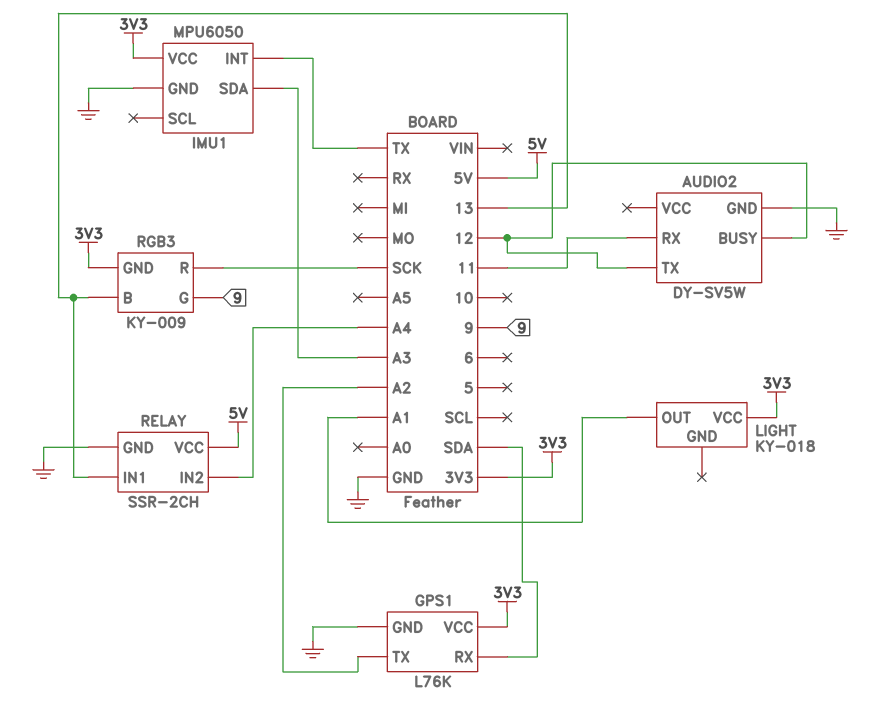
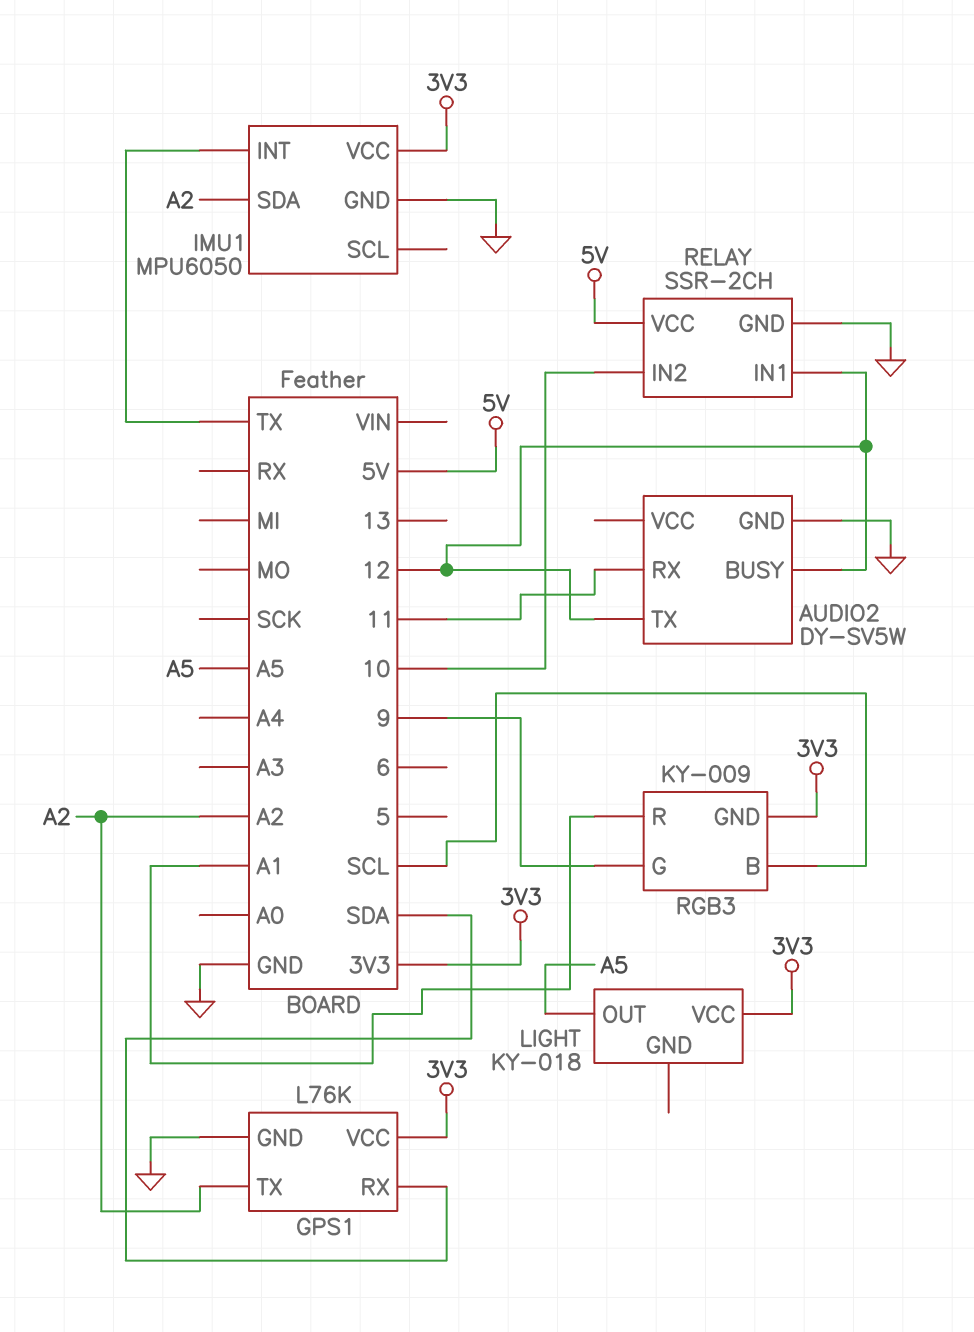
IMU1 pin SDA: A3 -> A2
LIGHT pin OUT: A1 -> A5
RELAY pin IN1: 13 -> 12
RELAY pin IN2: A4 -> 10
RGB3 pin B: 13 -> SCL
RGB3 pin R: SCK -> A1

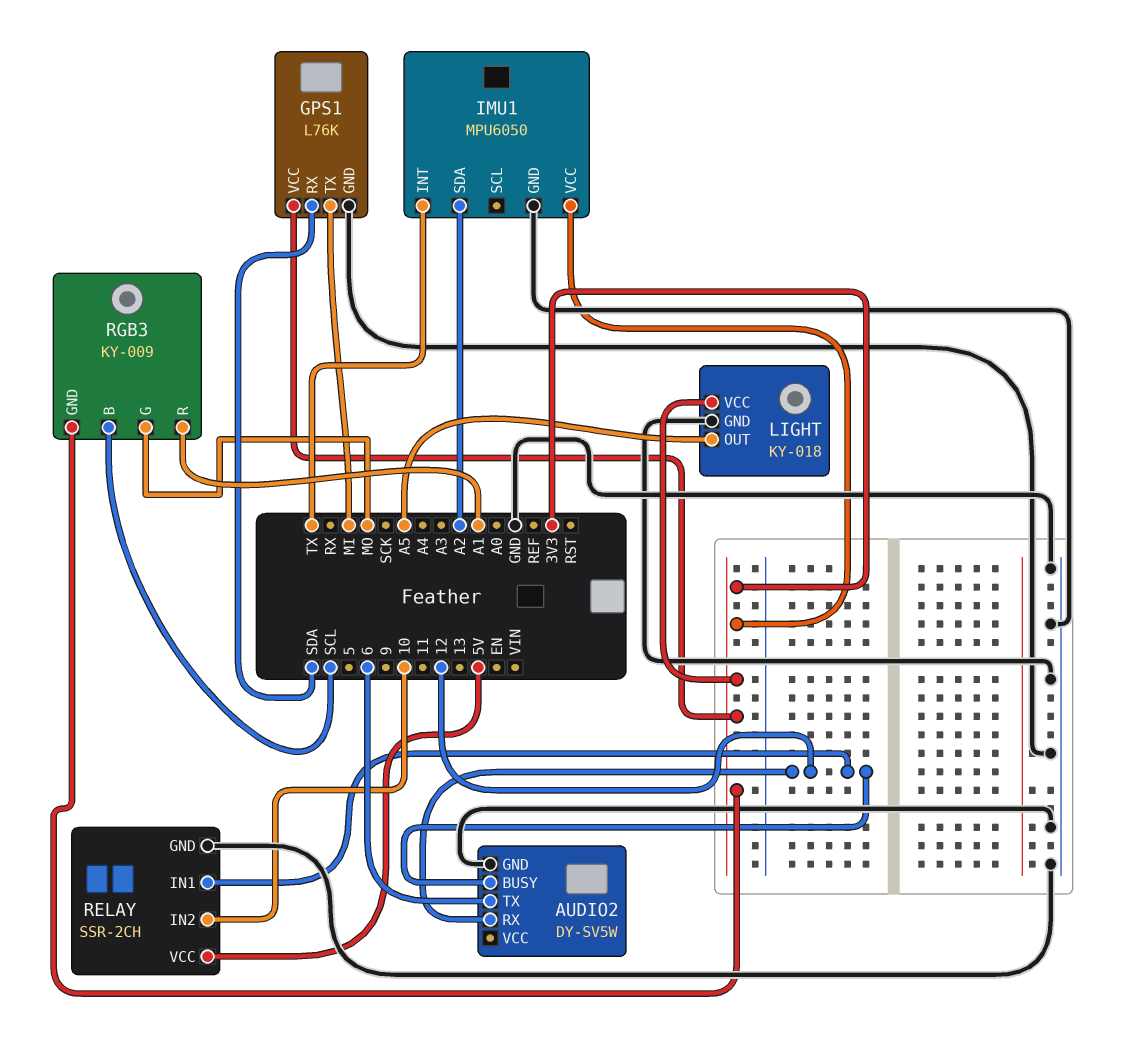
AUDIO2 pin RX: 11 -> 12
AUDIO2 pin TX: 12 -> 6
GPS1 pin TX: A2 -> MI
LIGHT pin GND: none -> GND
RGB3 pin G: 9 -> MO

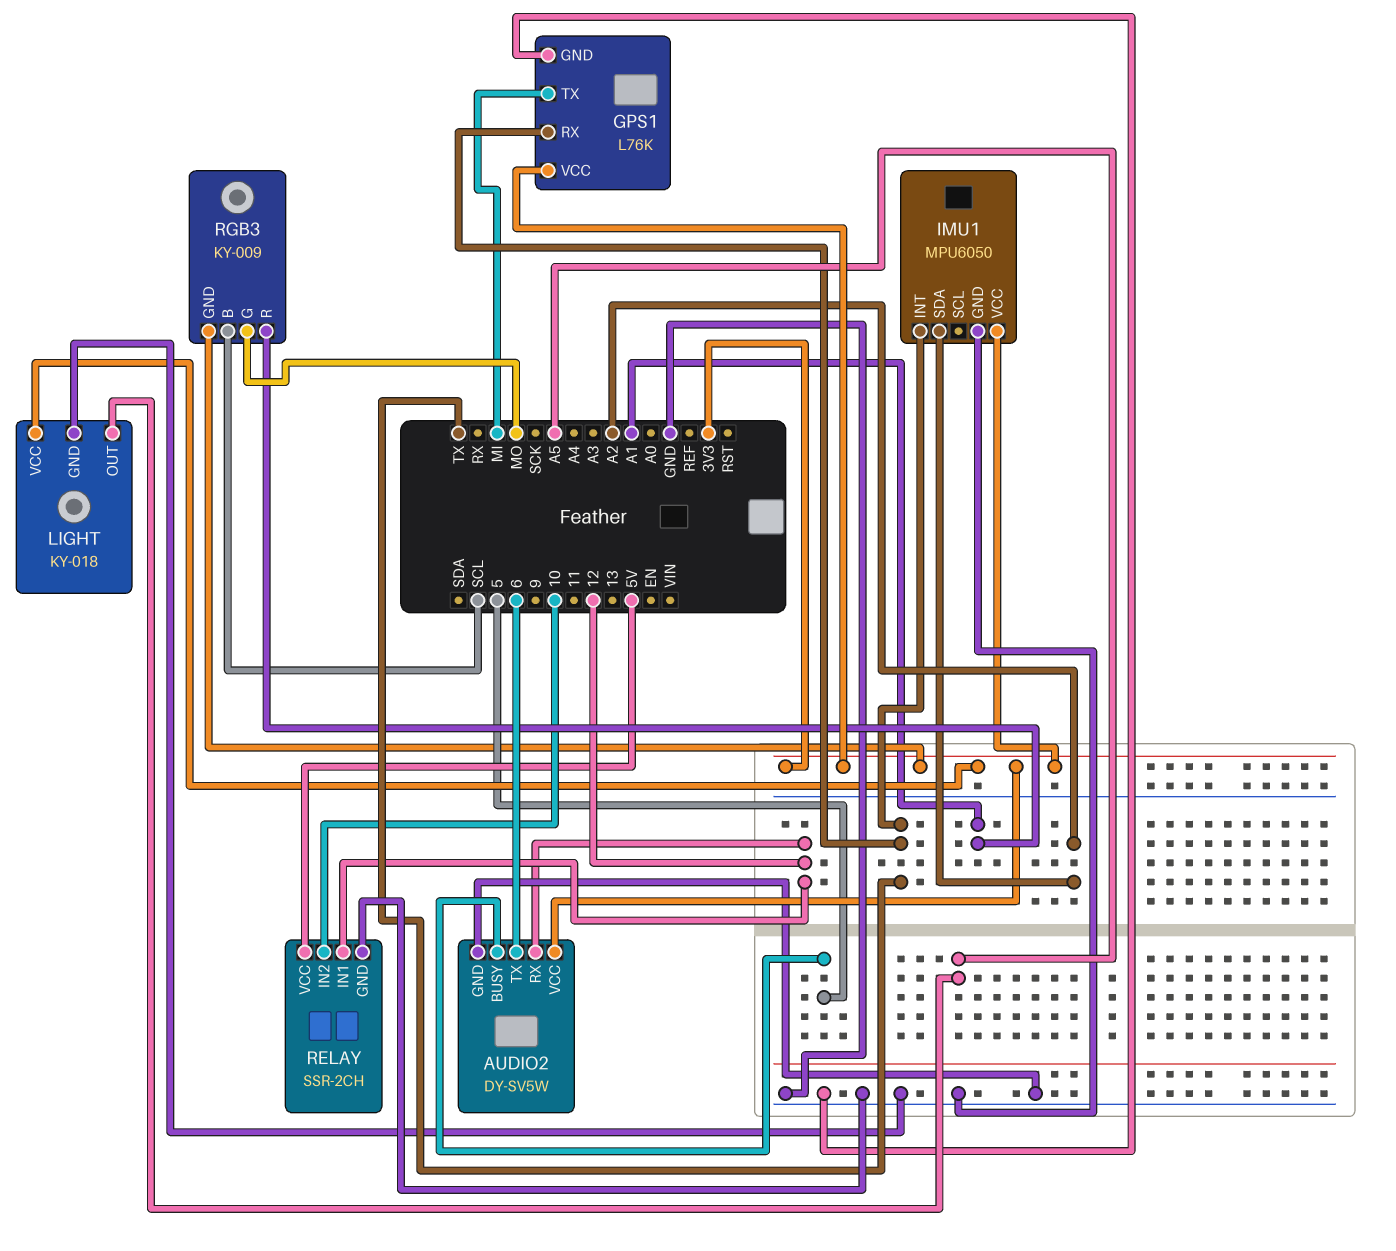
AUDIO2 pin BUSY: 12 -> 5
AUDIO2 pin VCC: none -> 3V3
GPS1 pin RX: SDA -> TX

